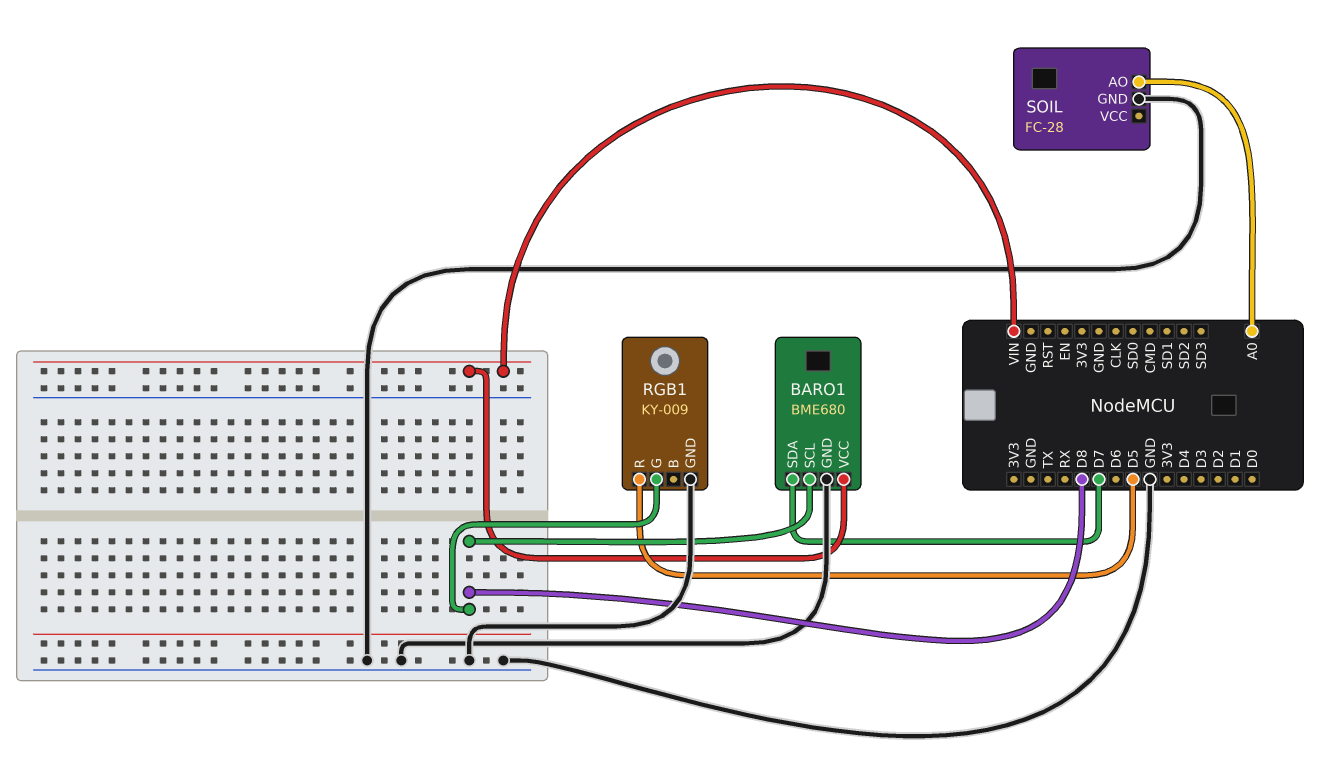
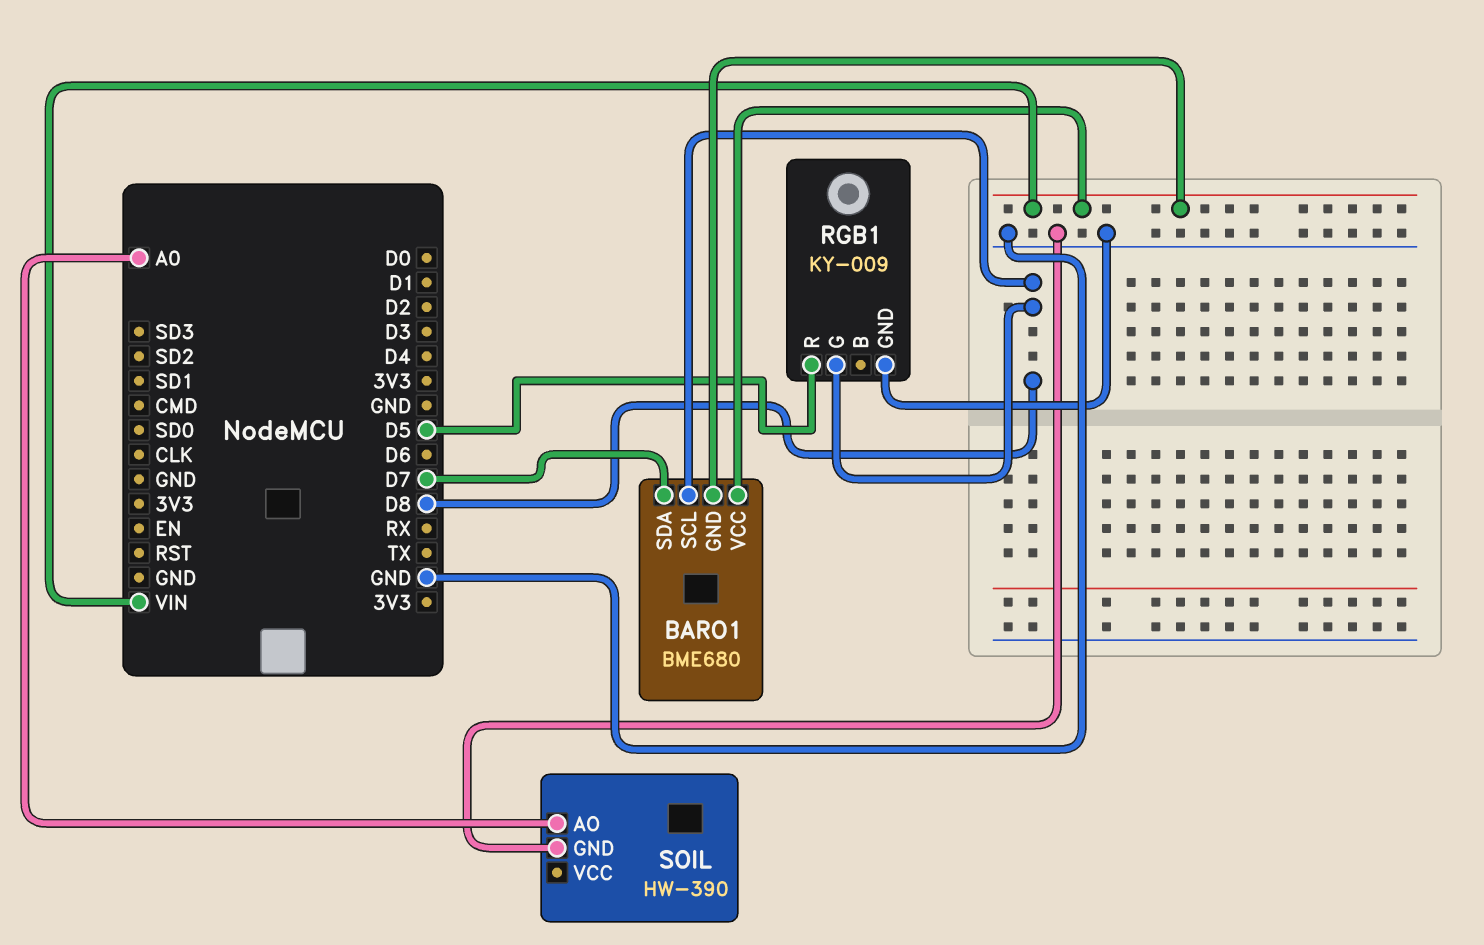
BARO1 pin GND: GND -> VIN
SOIL: FC-28 -> HW-390

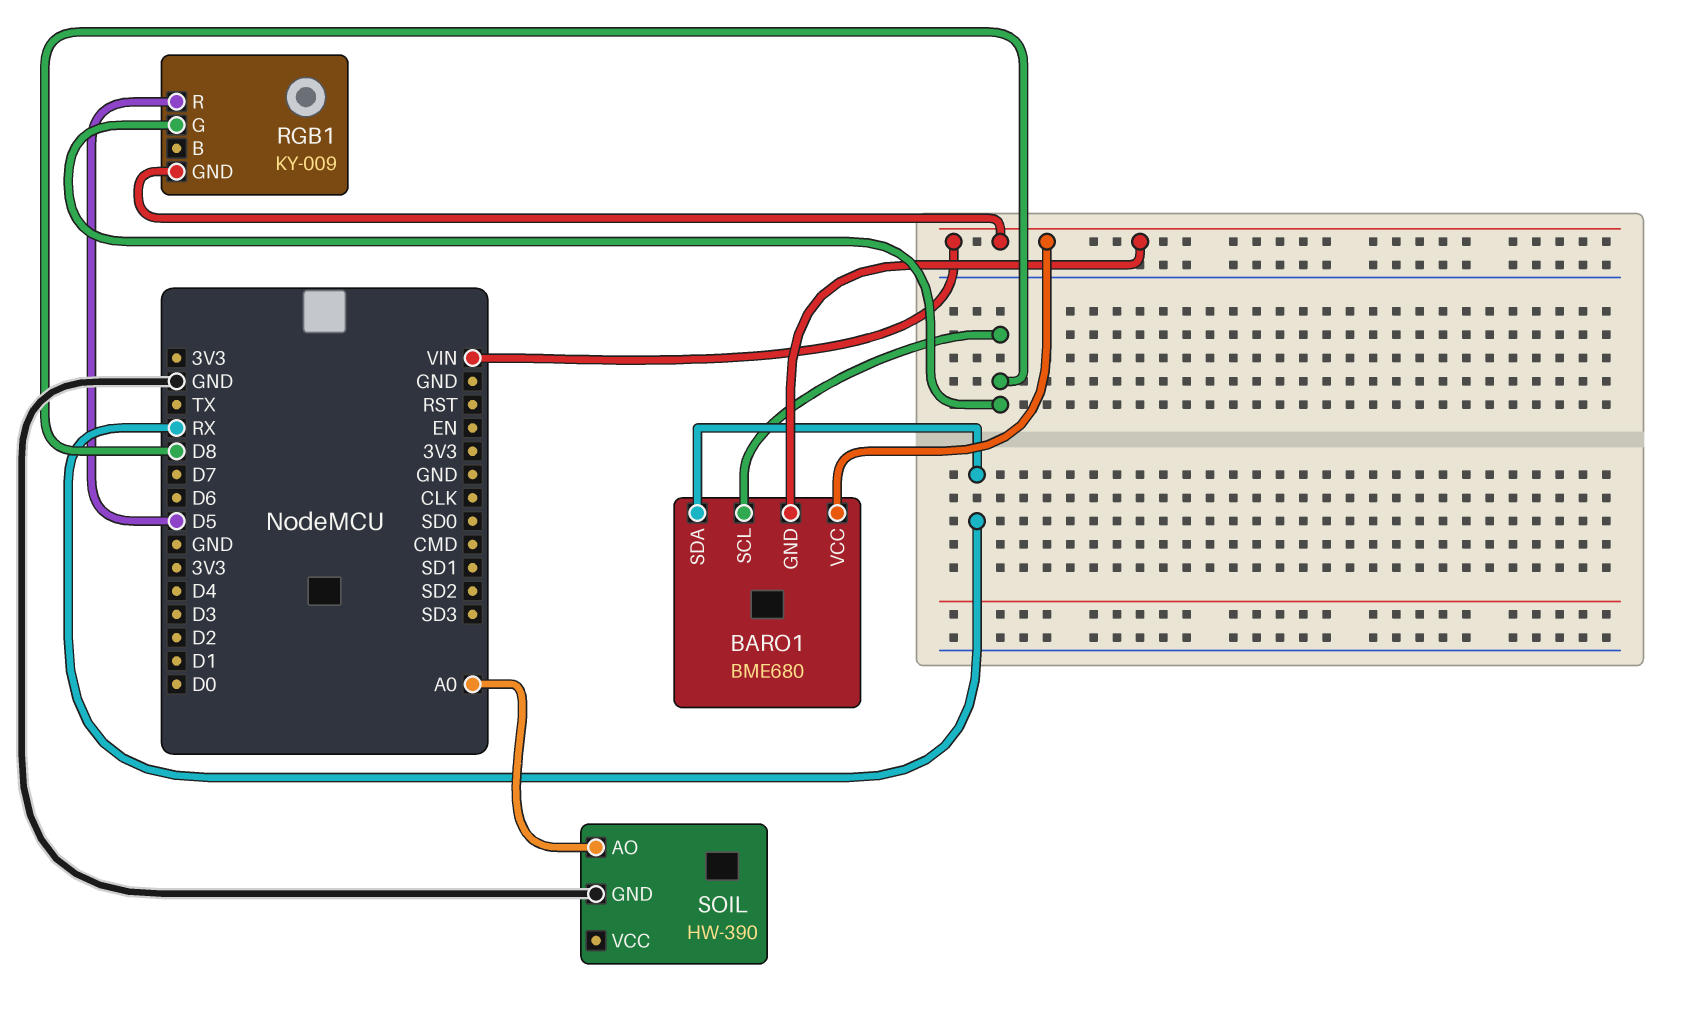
BARO1 pin SDA: D7 -> RX
RGB1 pin GND: GND -> VIN

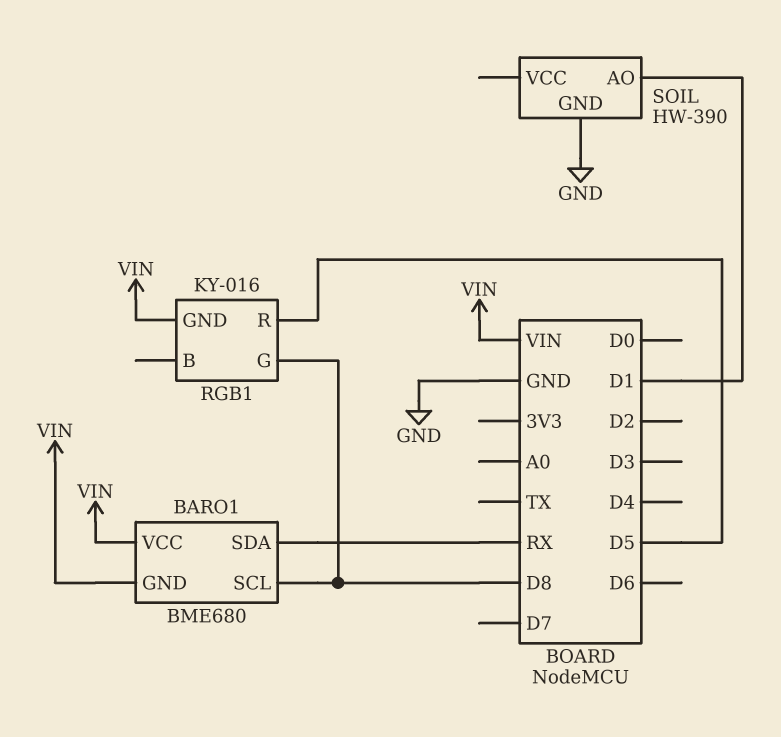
RGB1: KY-009 -> KY-016
SOIL pin AO: A0 -> D1

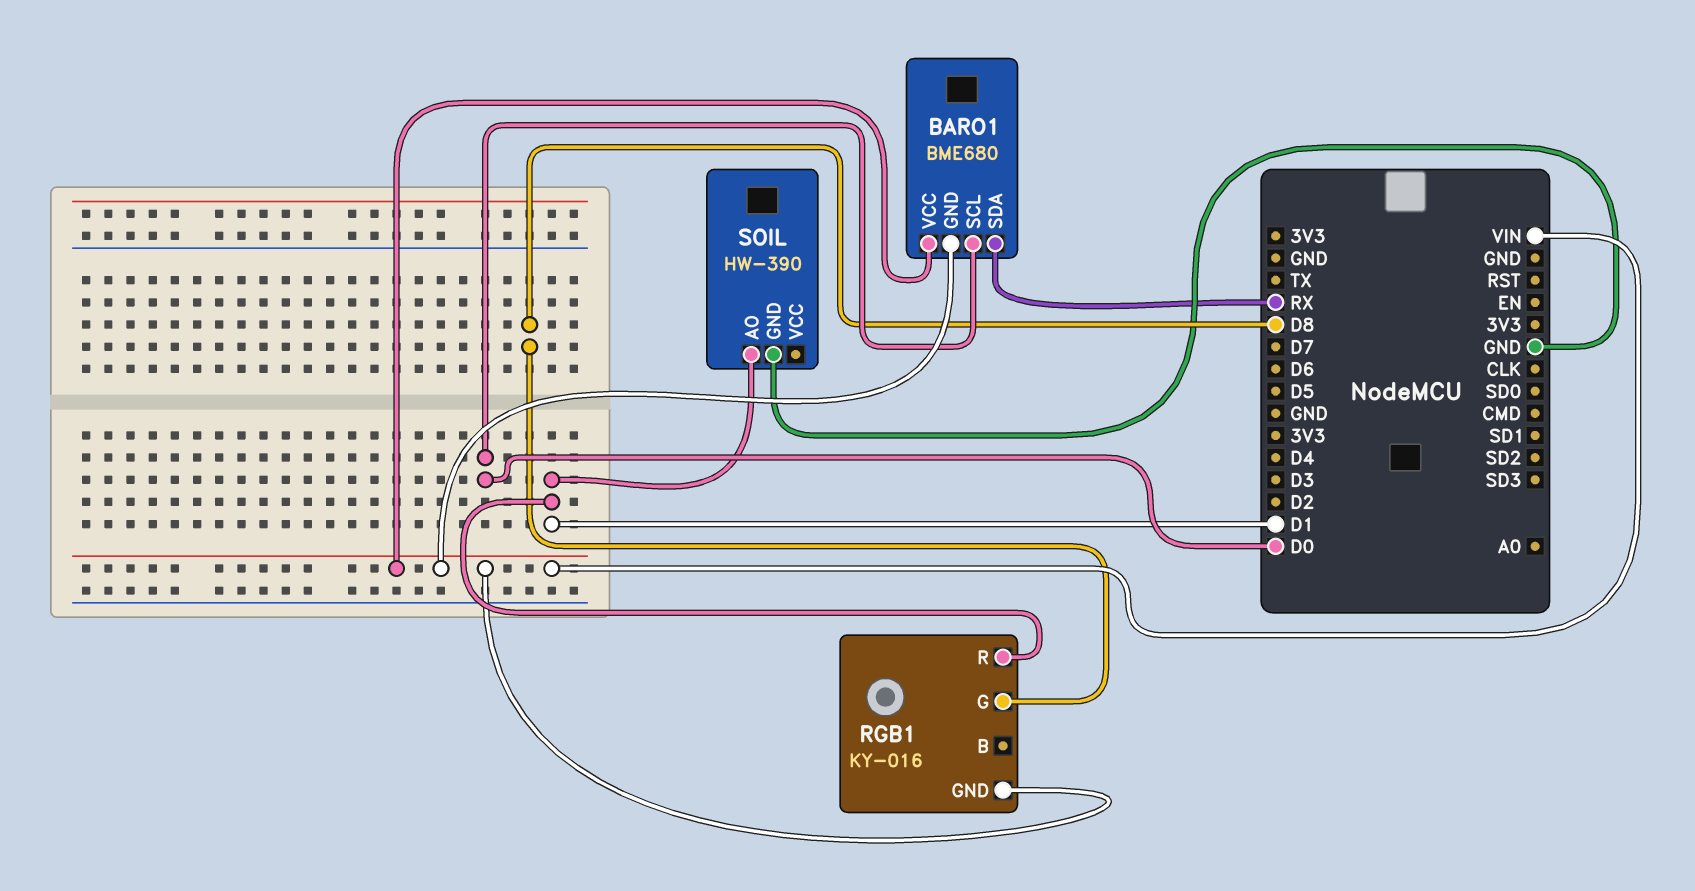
BARO1 pin SCL: D8 -> D0
RGB1 pin R: D5 -> D1

